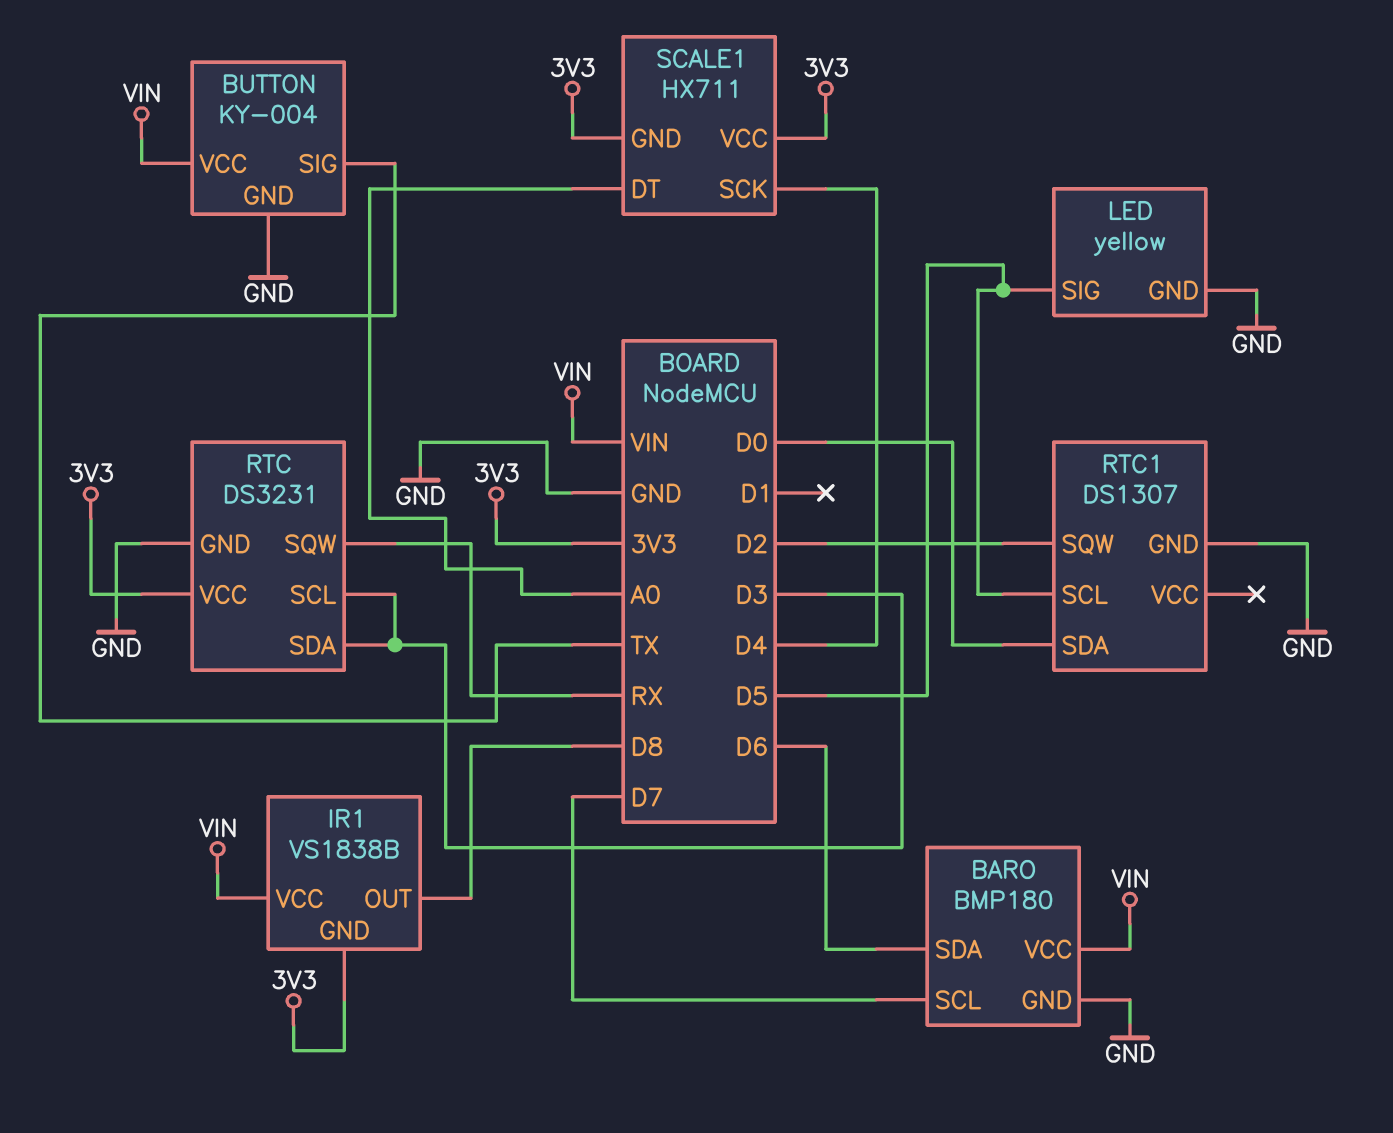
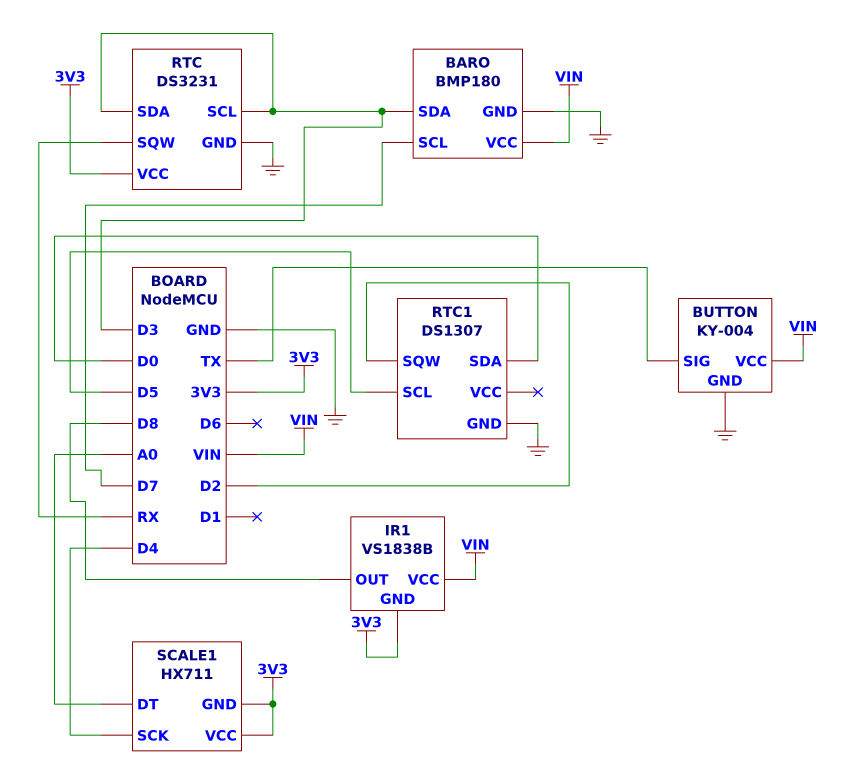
BARO pin SDA: D6 -> D3
LED: yellow -> none
LED pin GND: GND -> none
LED pin SIG: D5 -> none

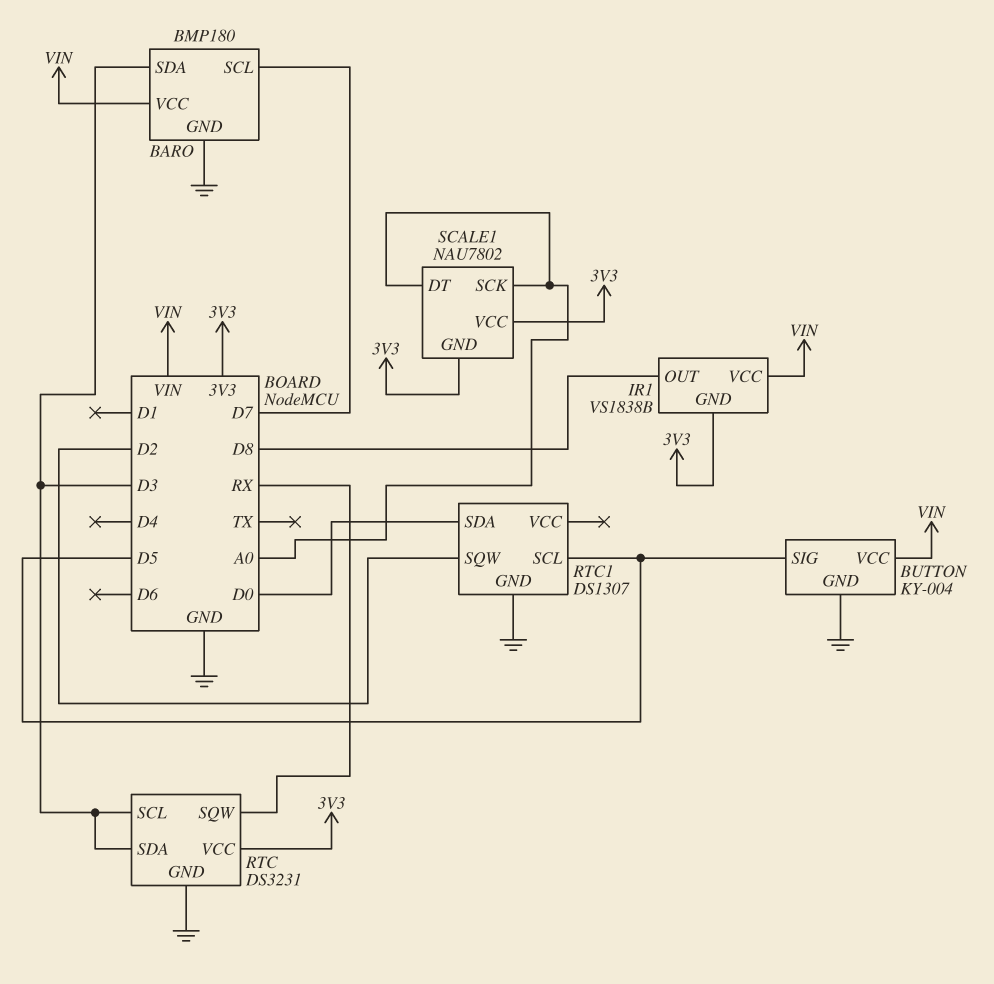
BUTTON pin SIG: TX -> D5
SCALE1: HX711 -> NAU7802
SCALE1 pin SCK: D4 -> A0

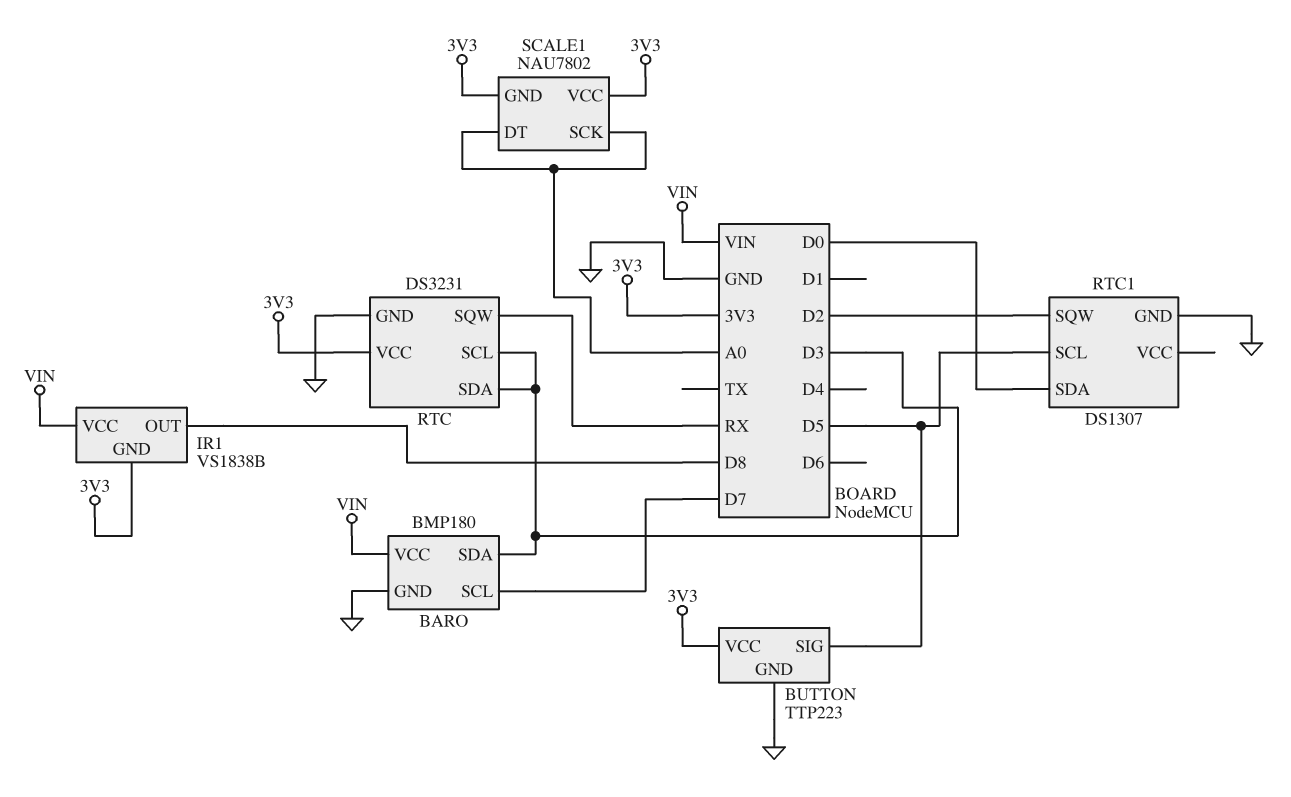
BUTTON: KY-004 -> TTP223
BUTTON pin VCC: VIN -> 3V3

